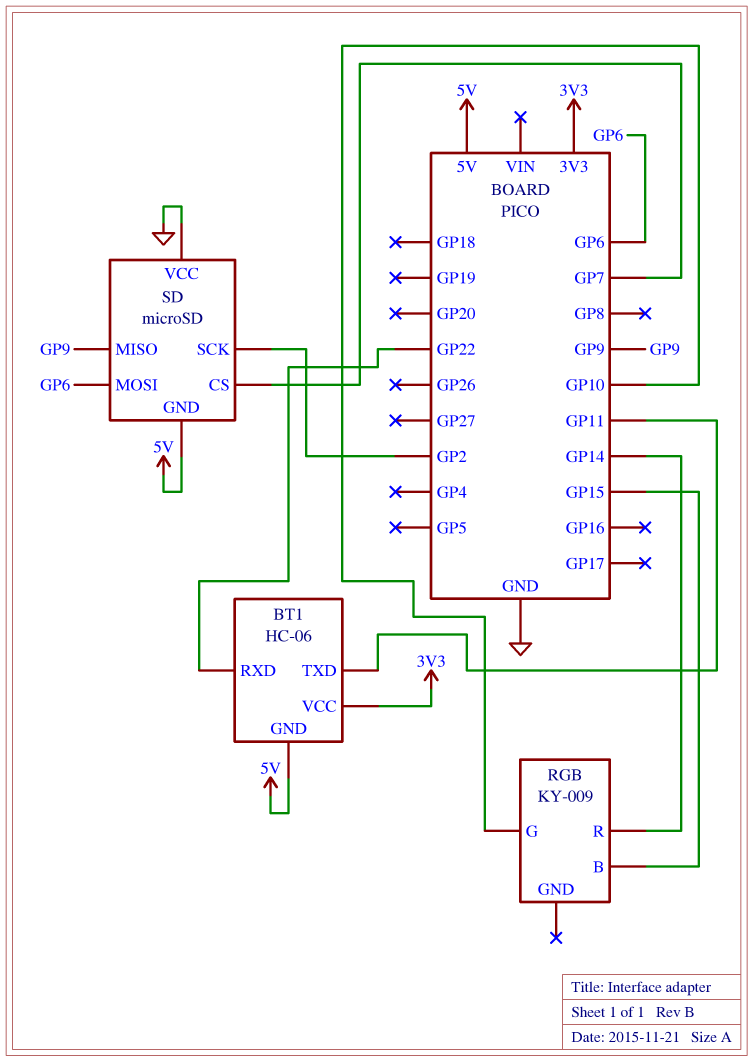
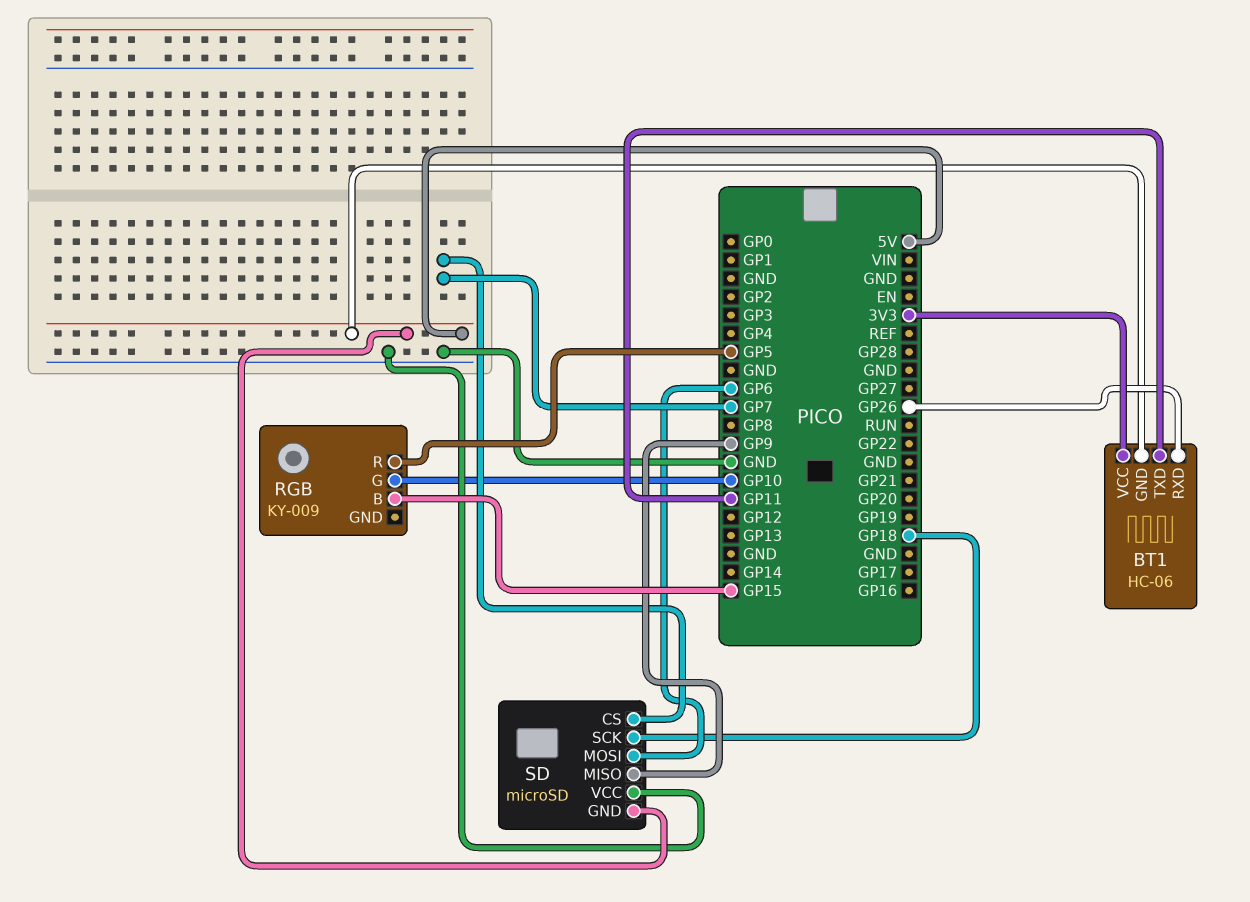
BT1 pin RXD: GP22 -> GP26
RGB pin R: GP14 -> GP5
SD pin SCK: GP2 -> GP18

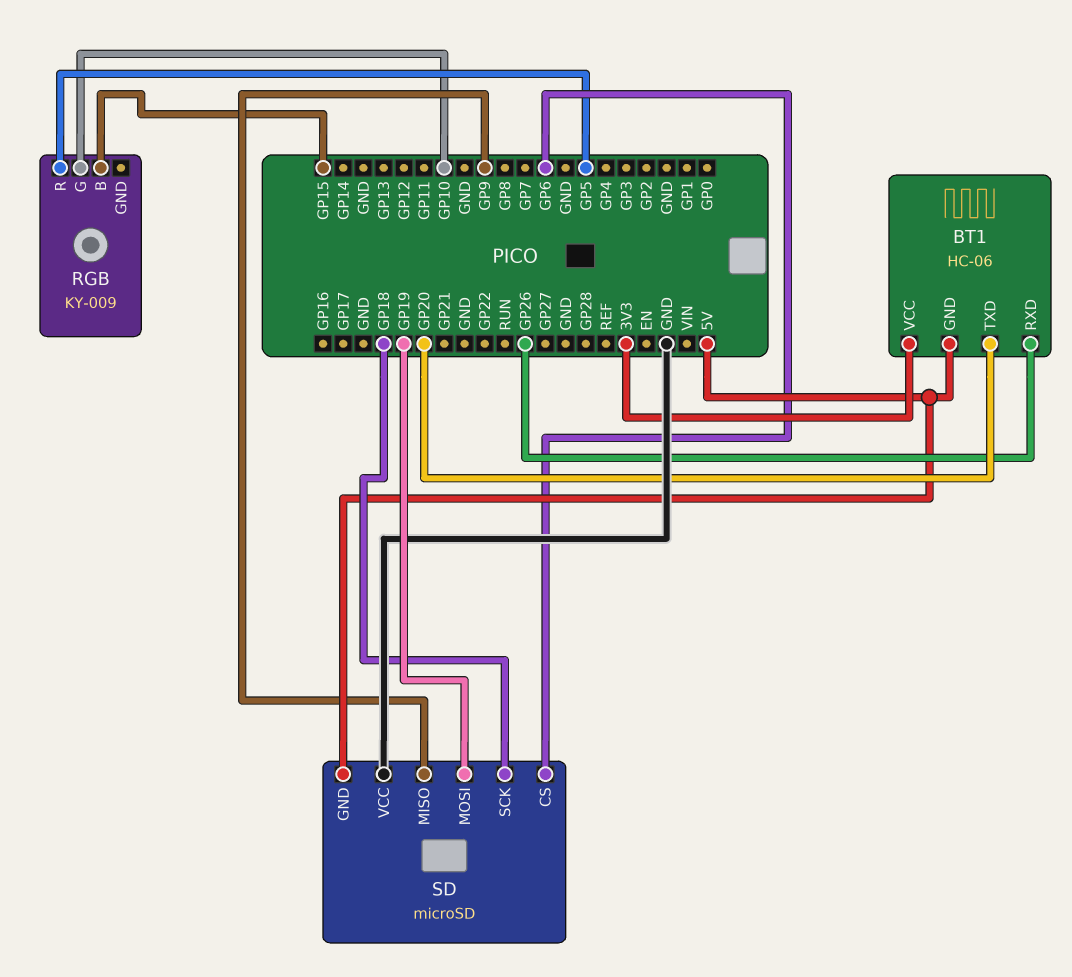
BT1 pin TXD: GP11 -> GP20
SD pin CS: GP7 -> GP6
SD pin MOSI: GP6 -> GP19

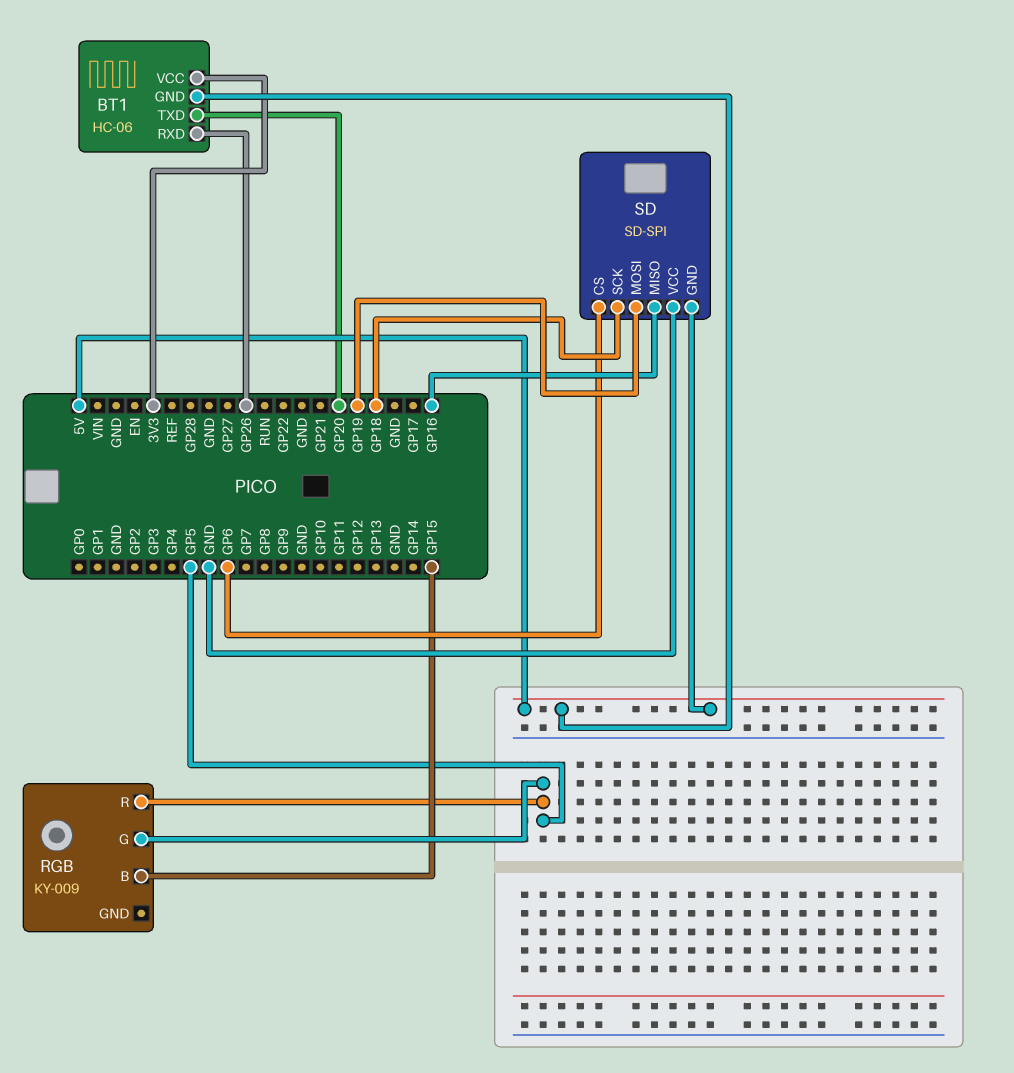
RGB pin G: GP10 -> GP5
SD: microSD -> SD-SPI
SD pin MISO: GP9 -> GP16

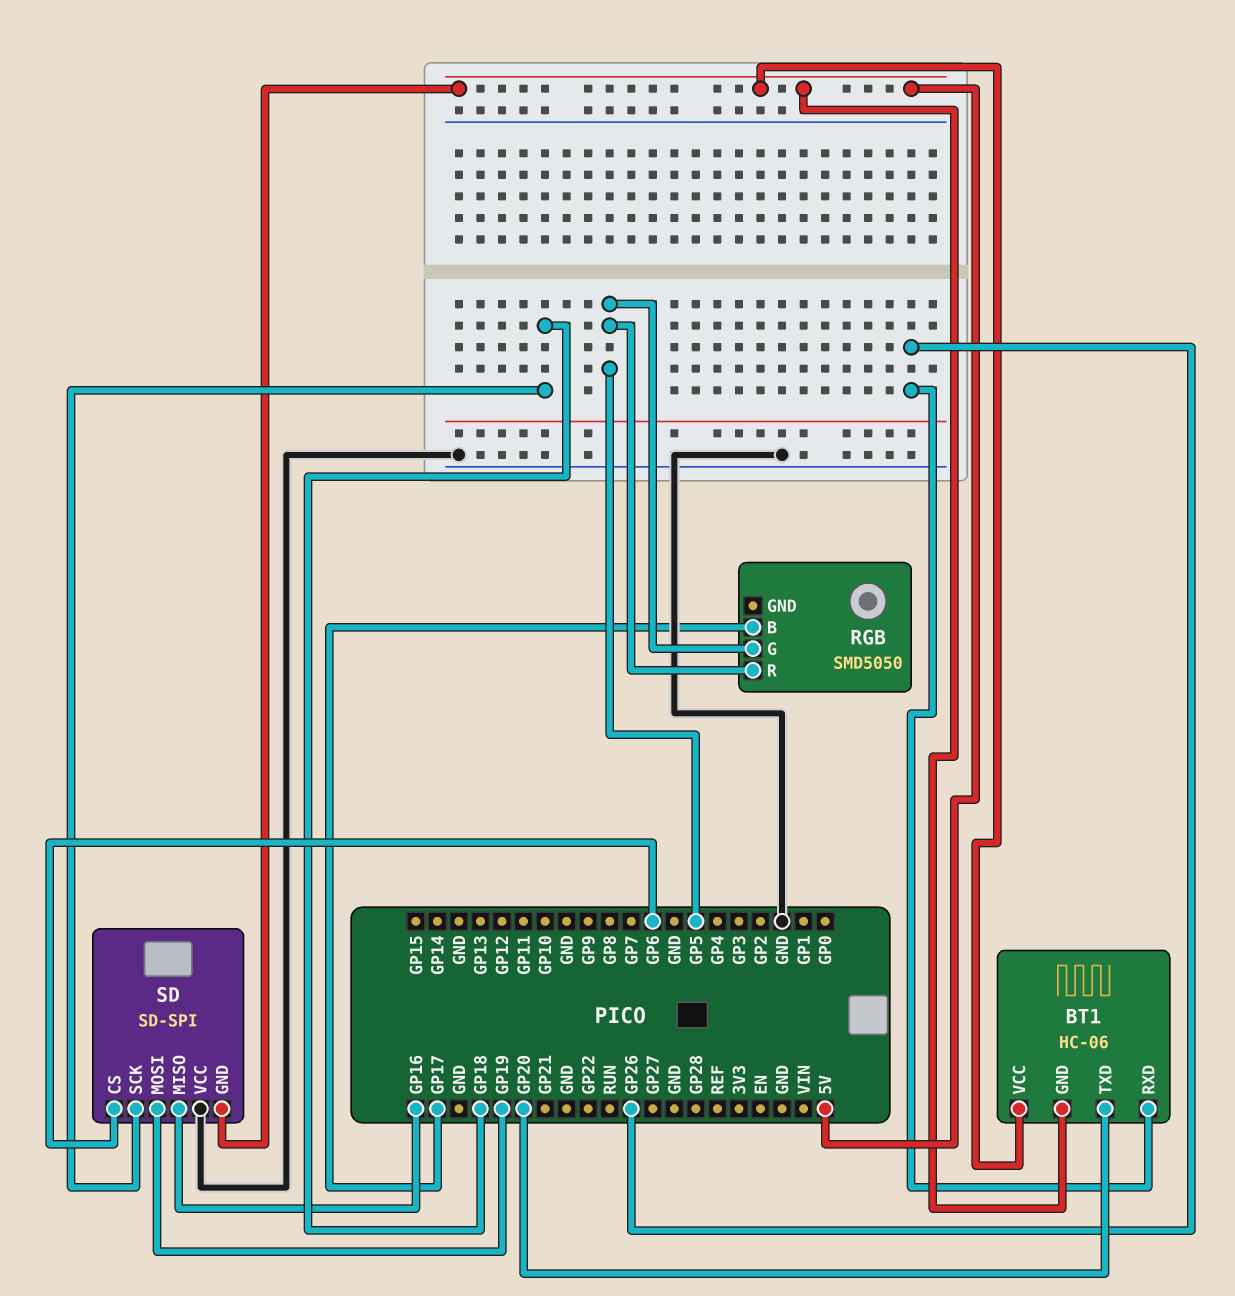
BT1 pin VCC: 3V3 -> 5V
RGB: KY-009 -> SMD5050
RGB pin B: GP15 -> GP17

